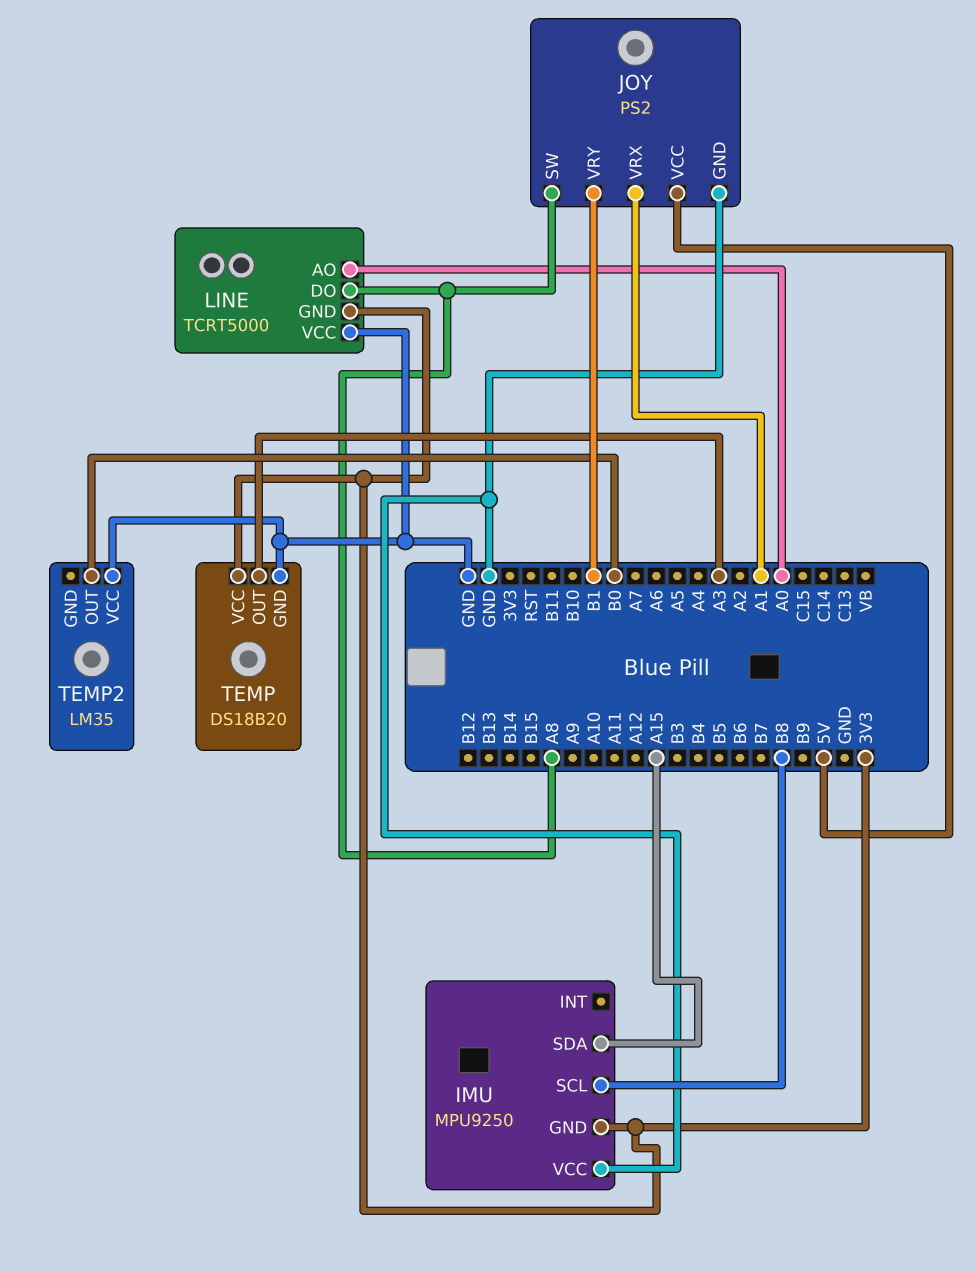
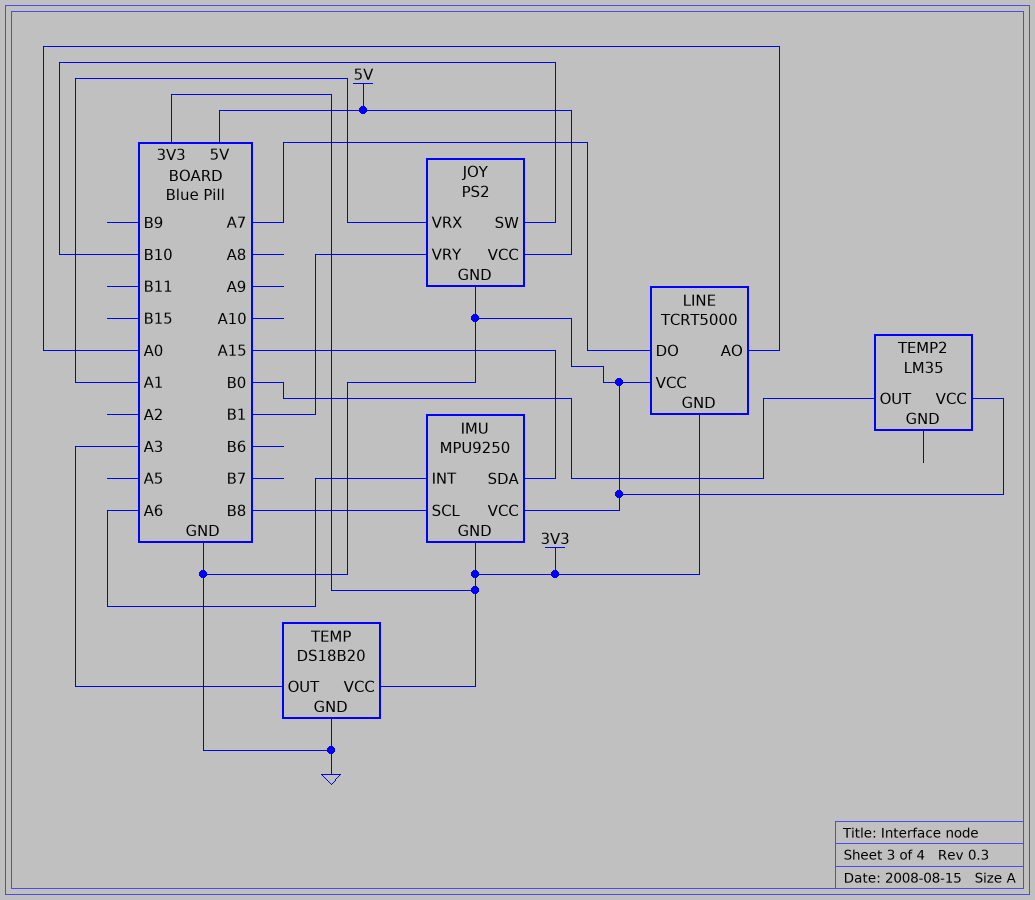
IMU pin INT: none -> A6
JOY pin SW: A8 -> B10
LINE pin DO: A8 -> A7

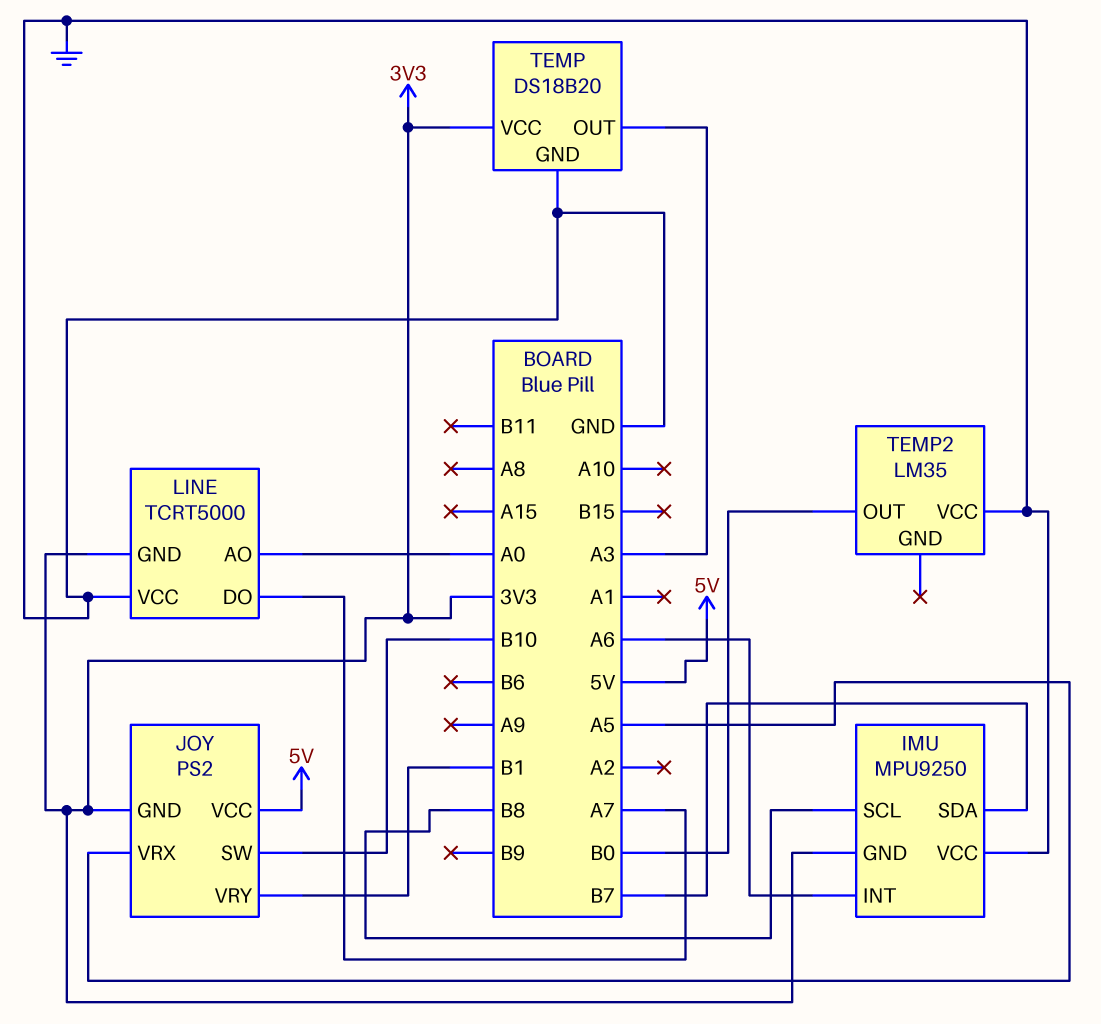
IMU pin SDA: A15 -> B7
JOY pin GND: GND -> 3V3
JOY pin VRX: A1 -> A5

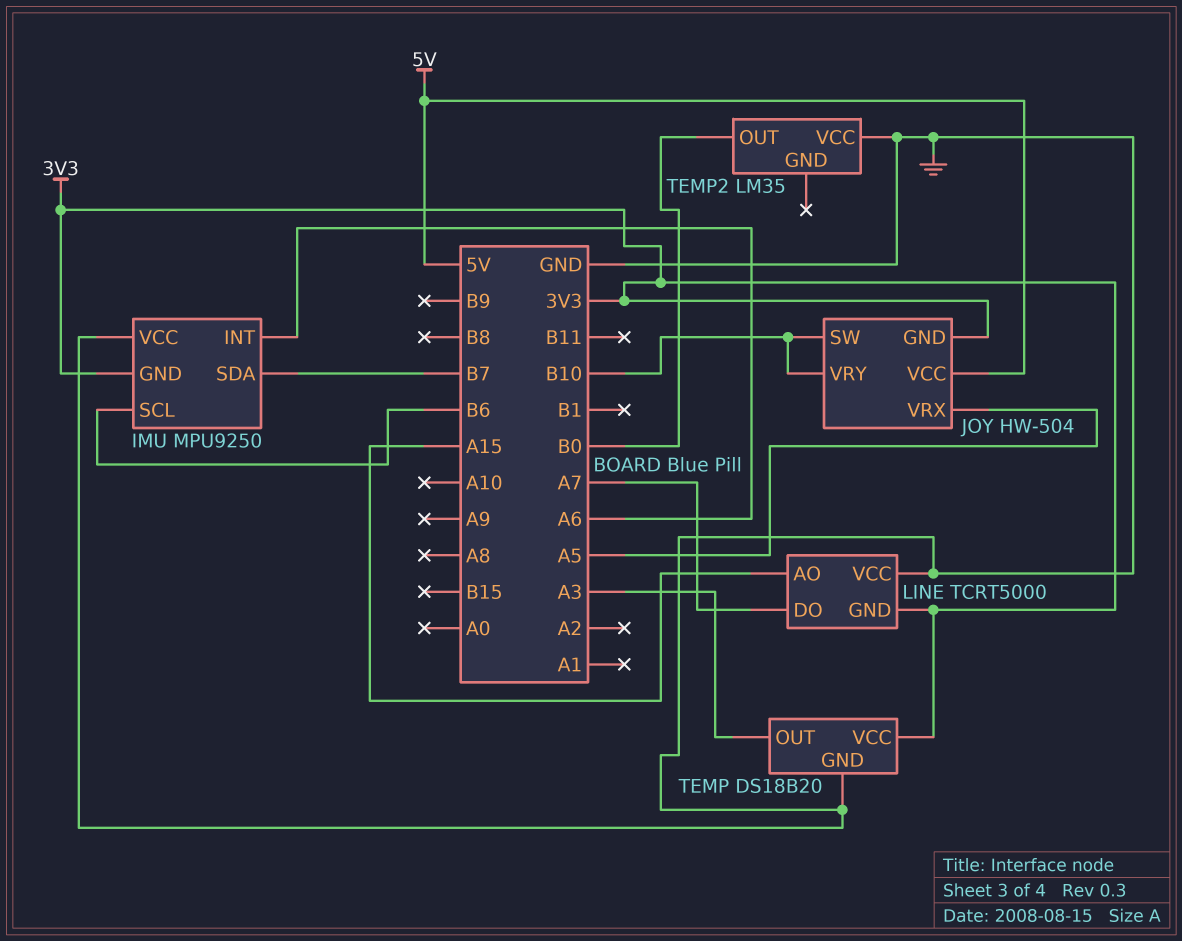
IMU pin SCL: B8 -> B6
JOY: PS2 -> HW-504
JOY pin VRY: B1 -> B10
LINE pin AO: A0 -> A15

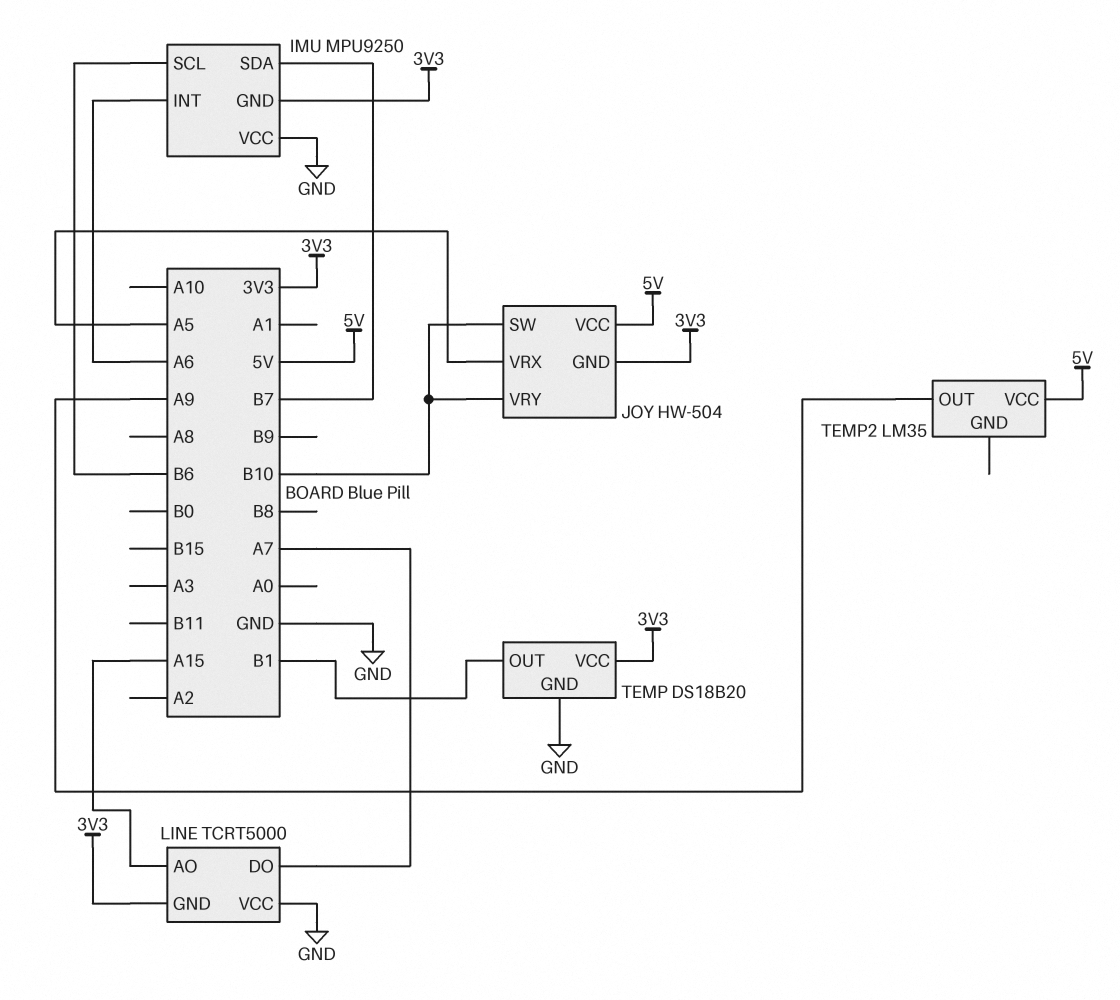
TEMP pin OUT: A3 -> B1
TEMP2 pin OUT: B0 -> A9
TEMP2 pin VCC: GND -> 5V

